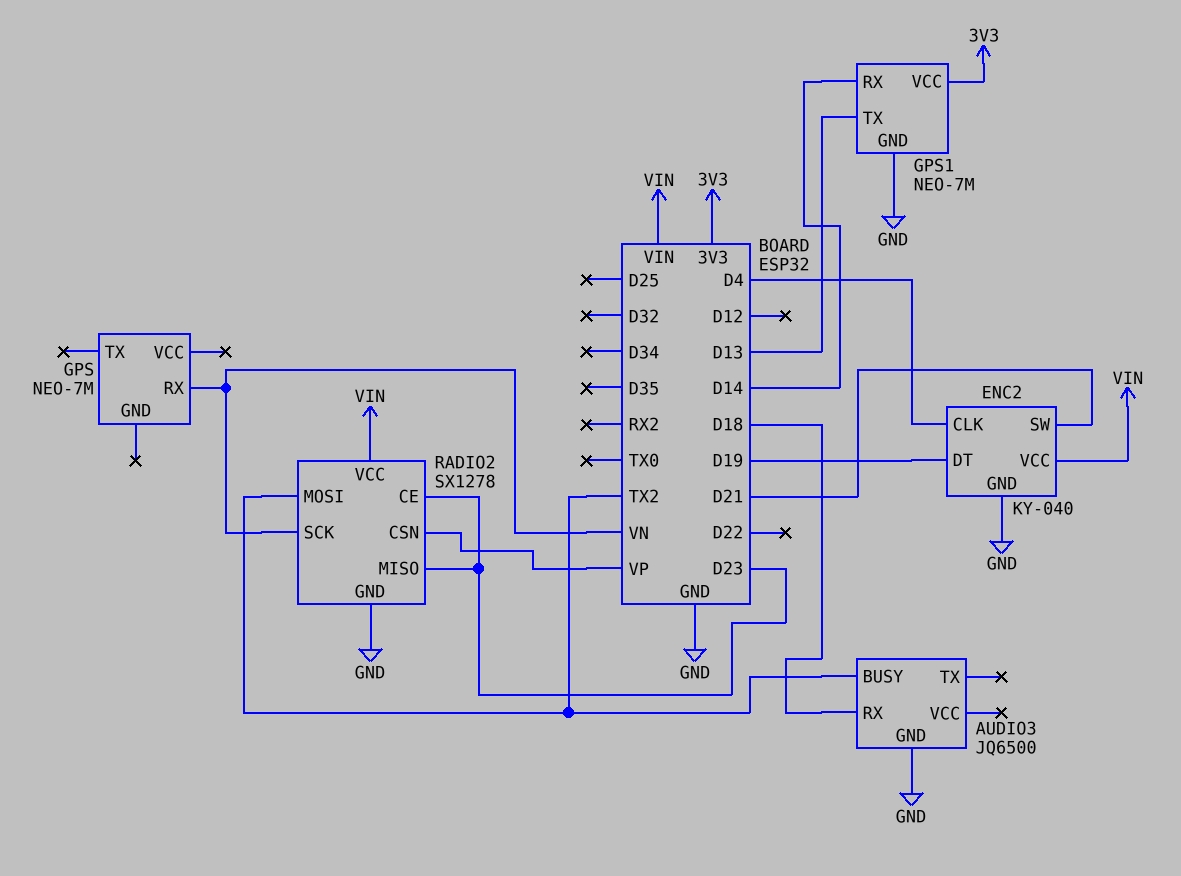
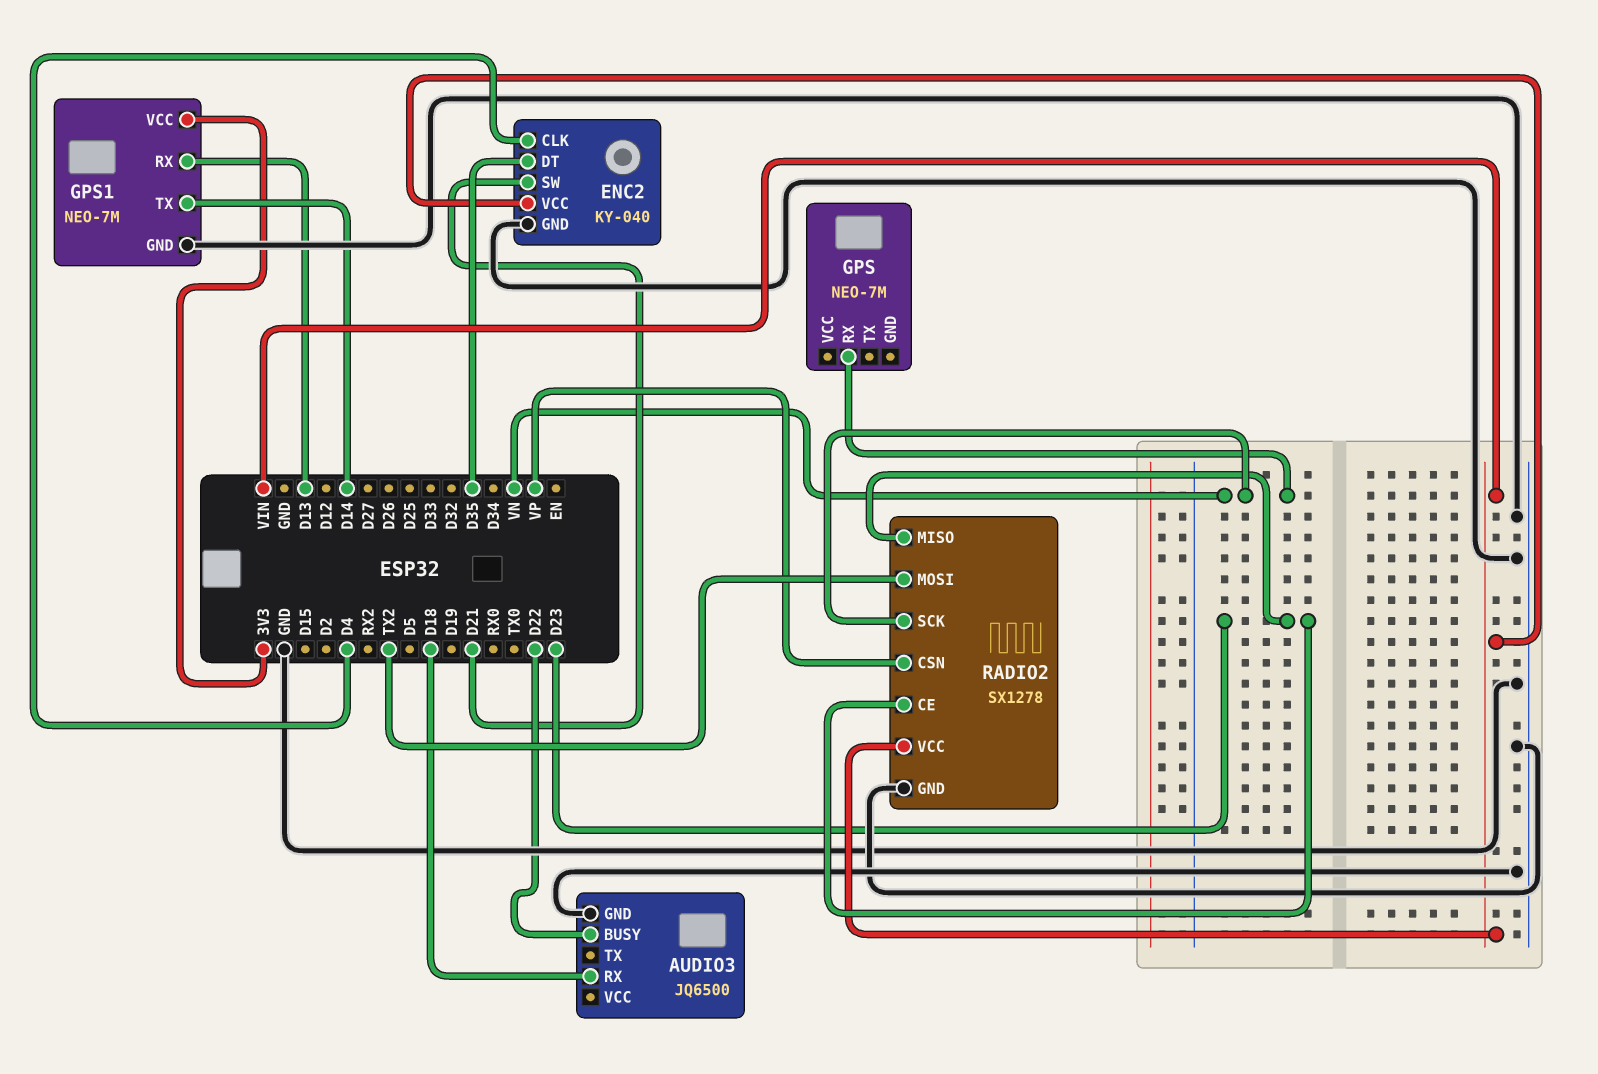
AUDIO3 pin BUSY: TX2 -> D22
ENC2 pin DT: D19 -> D35
GPS1 pin RX: D14 -> D13
GPS1 pin TX: D13 -> D14

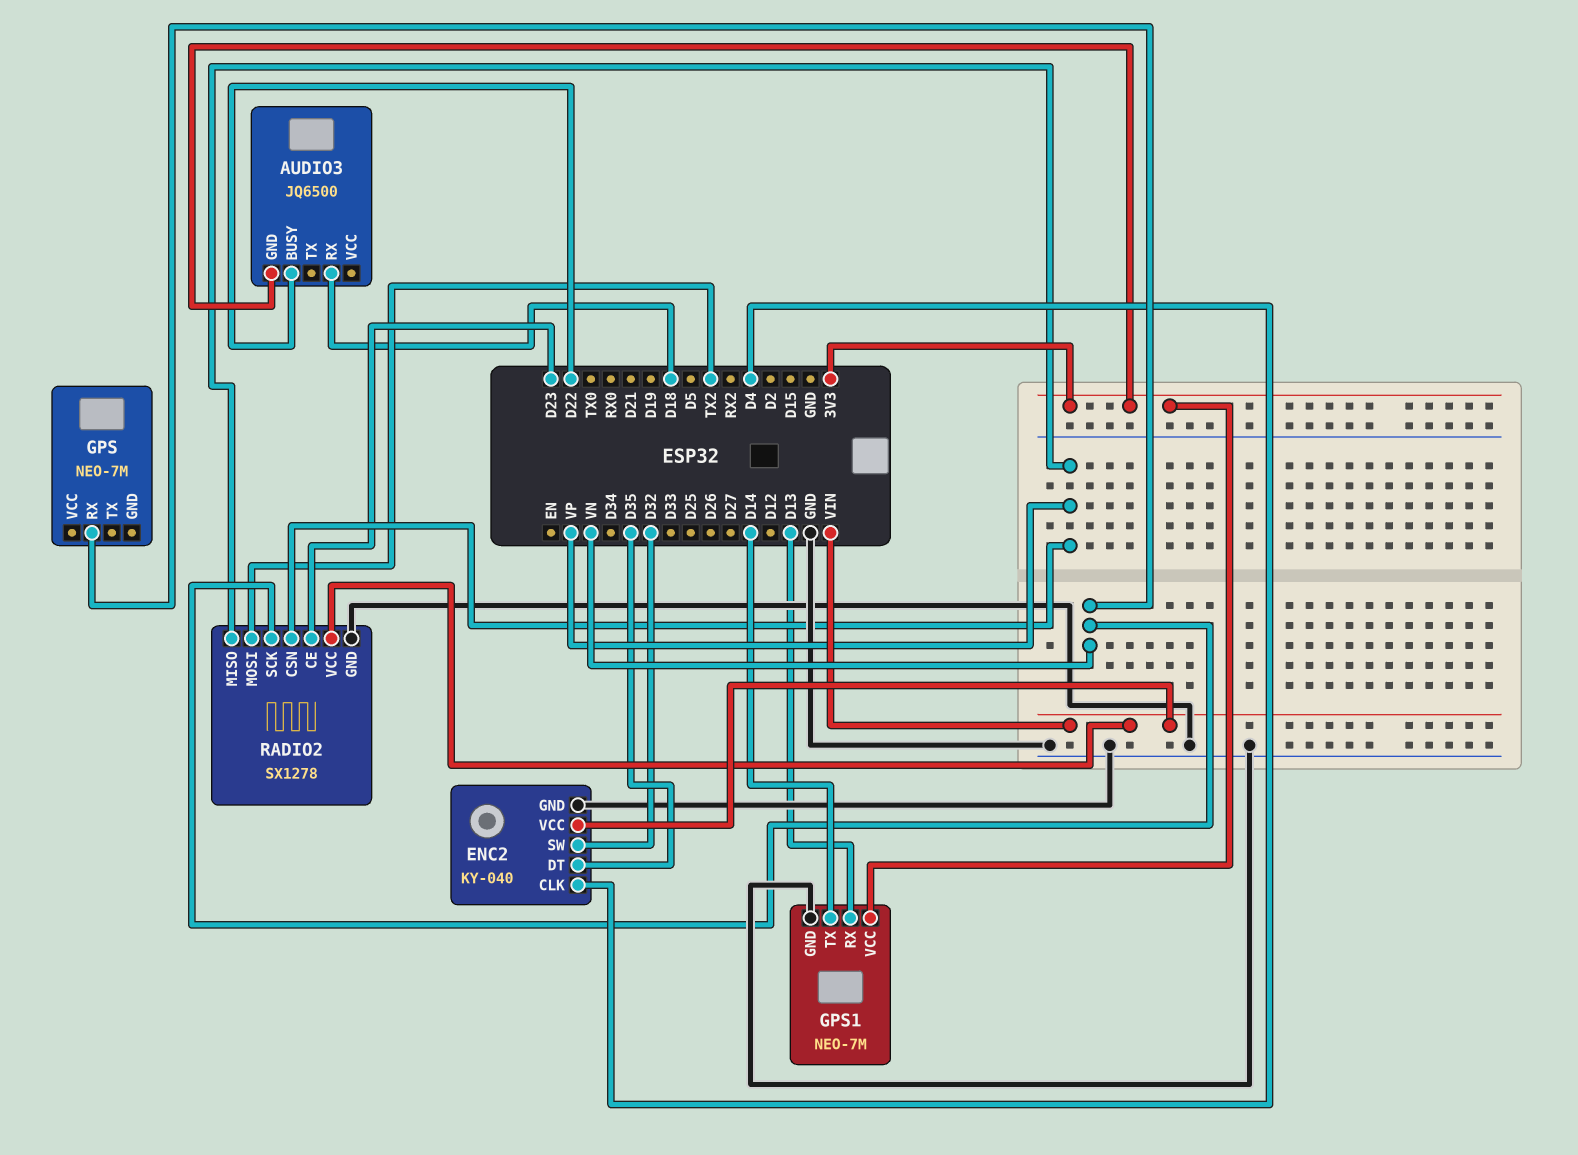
AUDIO3 pin GND: GND -> 3V3
ENC2 pin SW: D21 -> D32
RADIO2 pin MISO: D23 -> VP

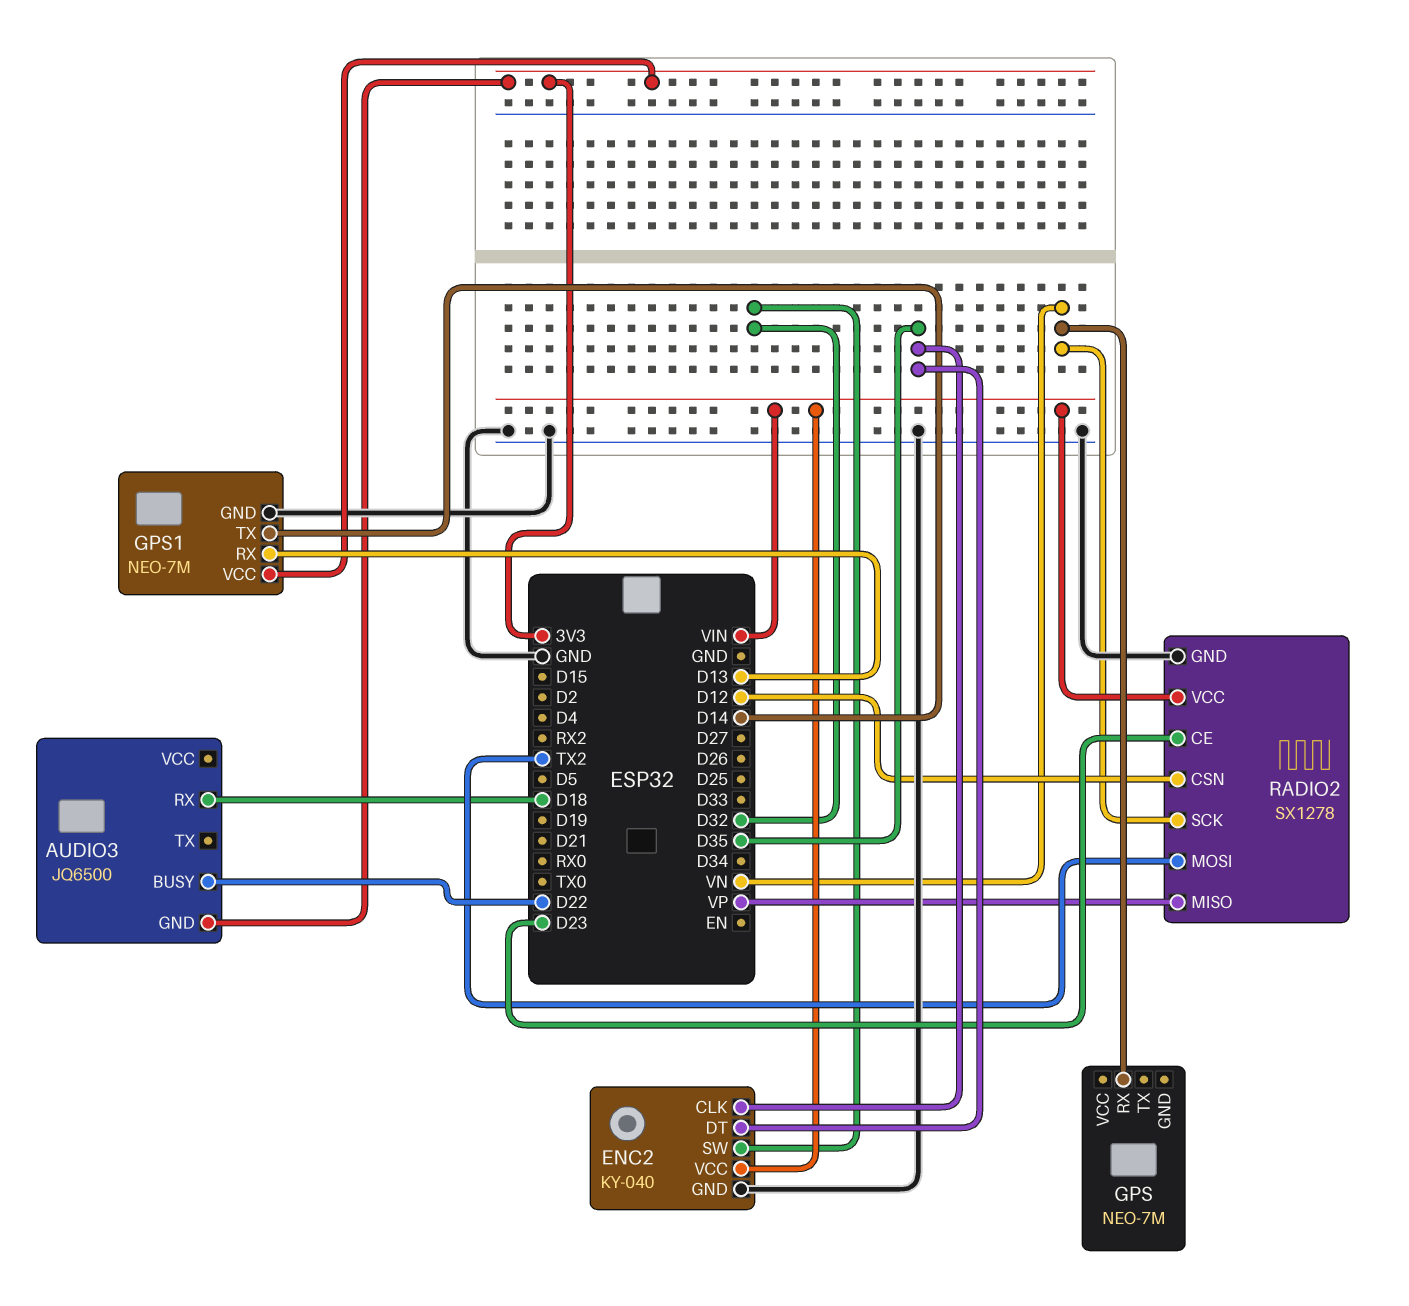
ENC2 pin CLK: D4 -> D35
RADIO2 pin CSN: VP -> D12

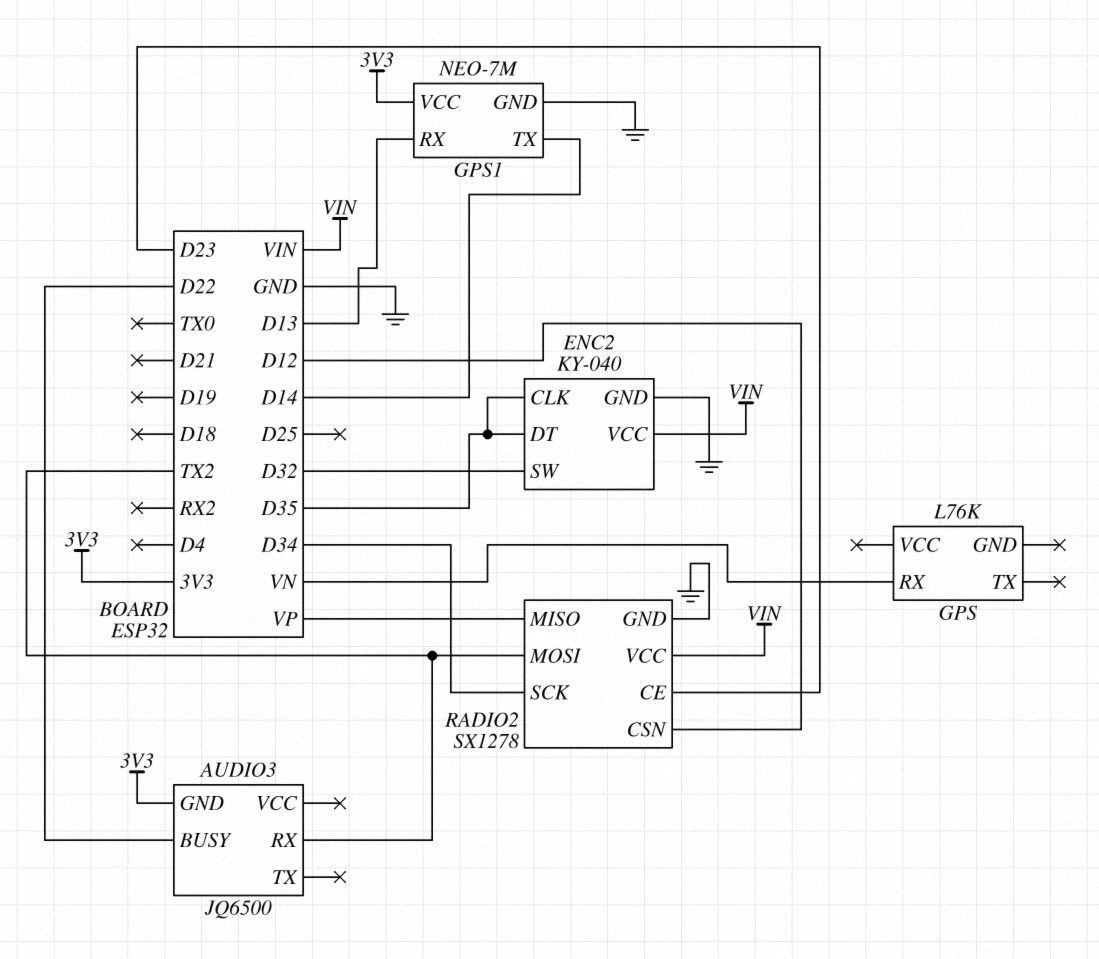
AUDIO3 pin RX: D18 -> TX2
GPS: NEO-7M -> L76K
RADIO2 pin SCK: VN -> D34

